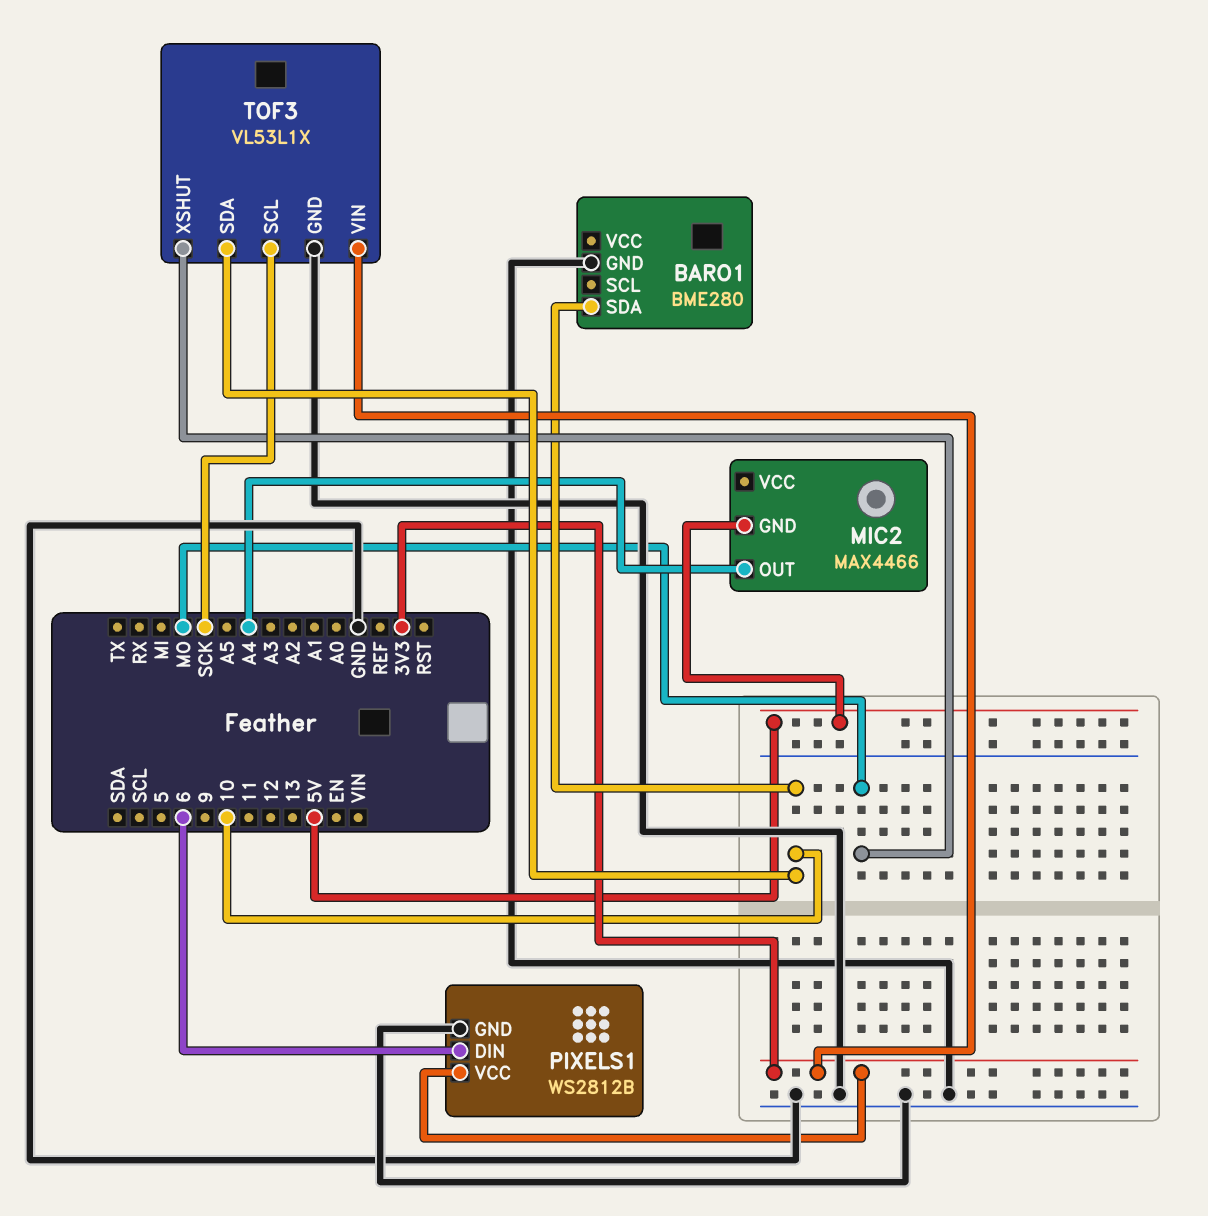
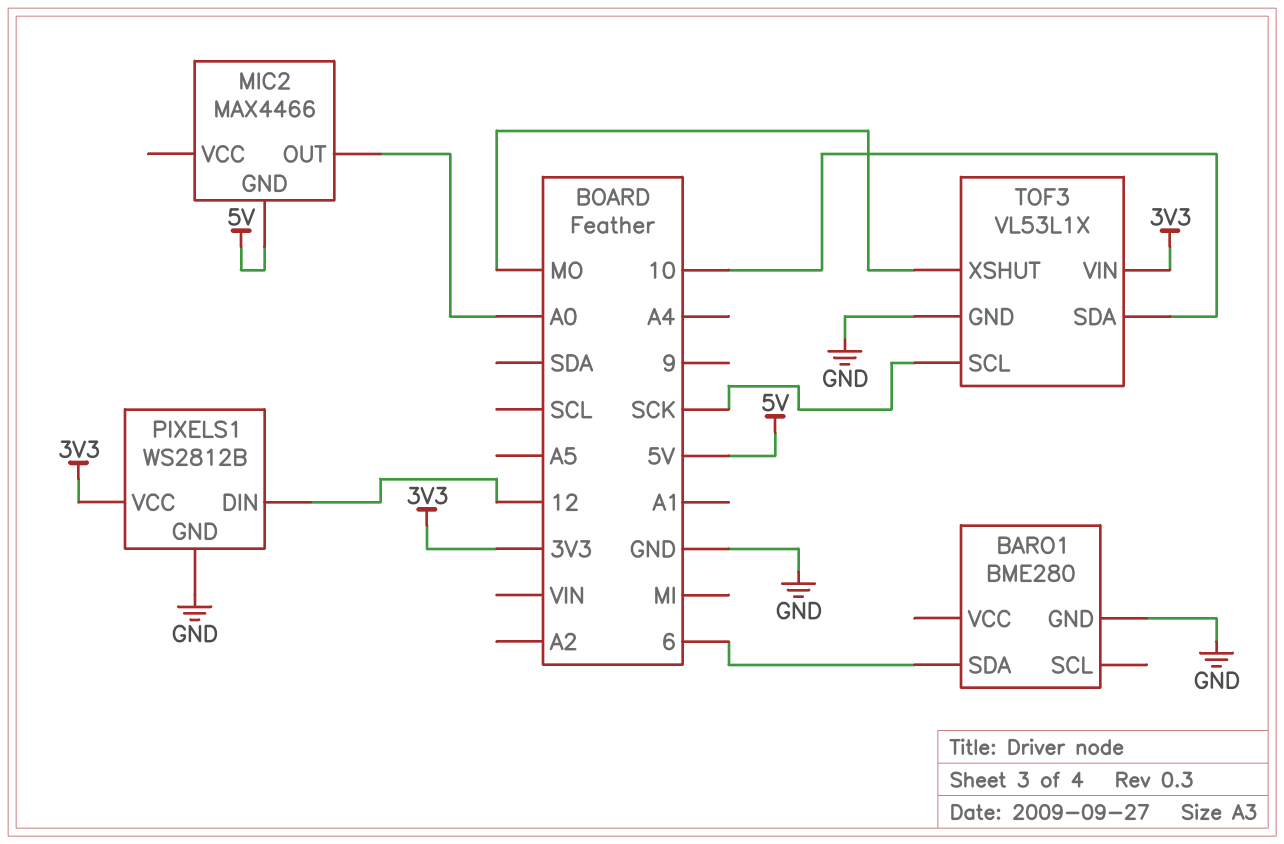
BARO1 pin SDA: 10 -> 6
MIC2 pin OUT: A4 -> A0
PIXELS1 pin DIN: 6 -> 12

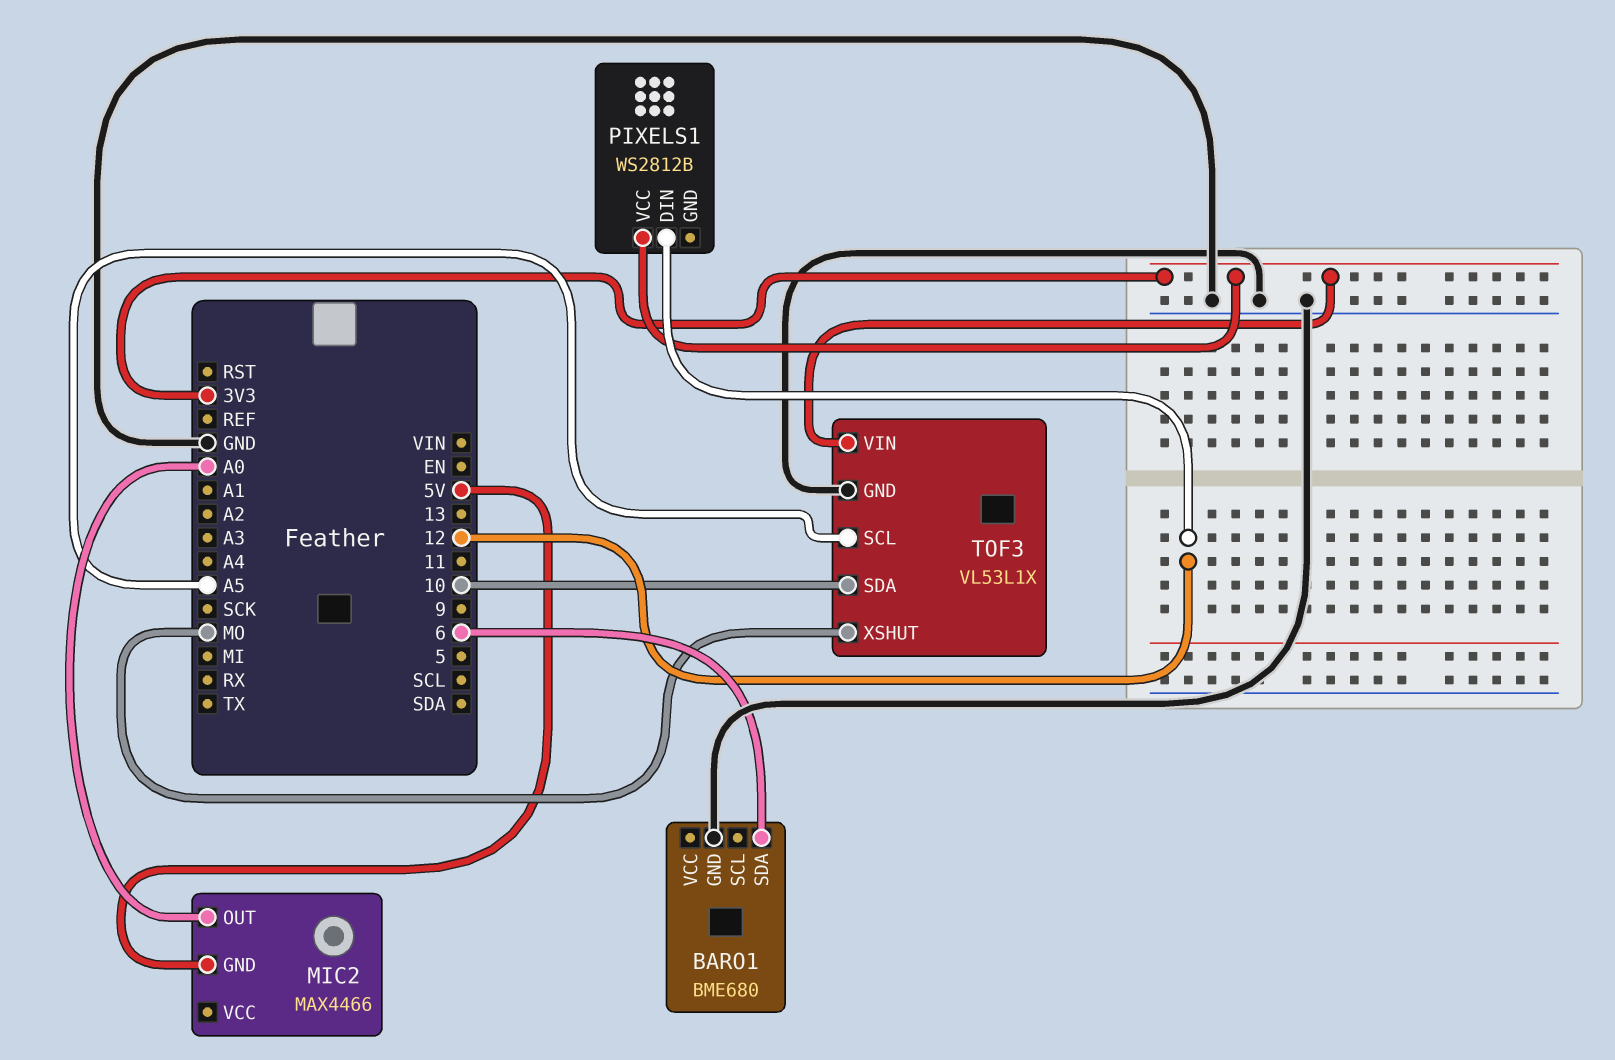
BARO1: BME280 -> BME680
PIXELS1 pin GND: GND -> none
TOF3 pin SCL: SCK -> A5

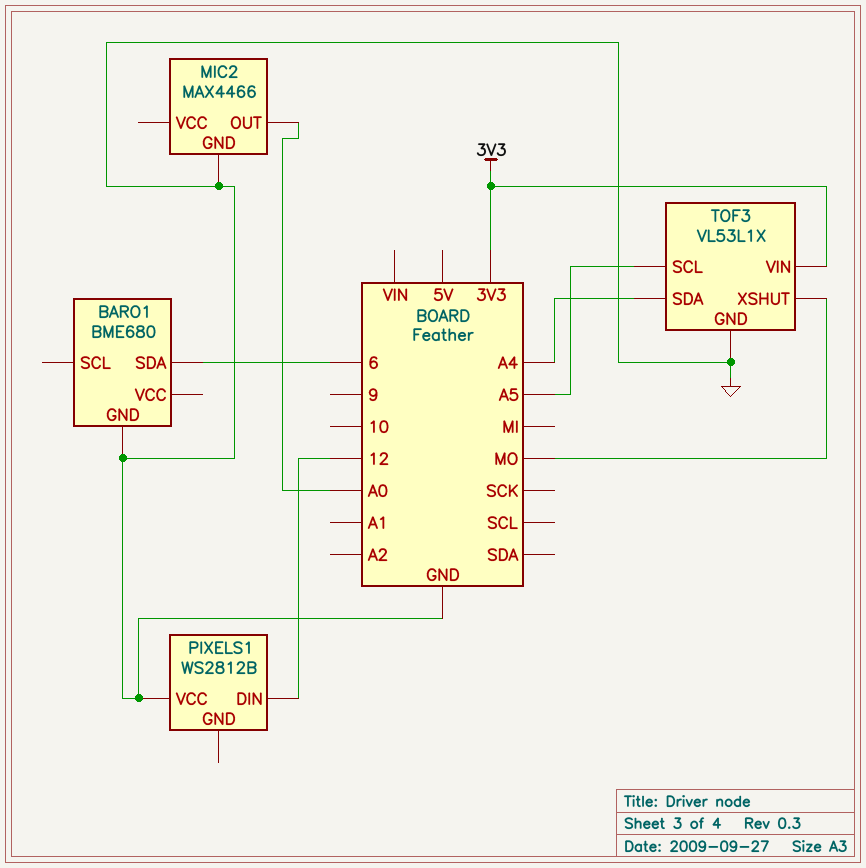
MIC2 pin GND: 5V -> GND
PIXELS1 pin VCC: 3V3 -> GND
TOF3 pin SDA: 10 -> A4

